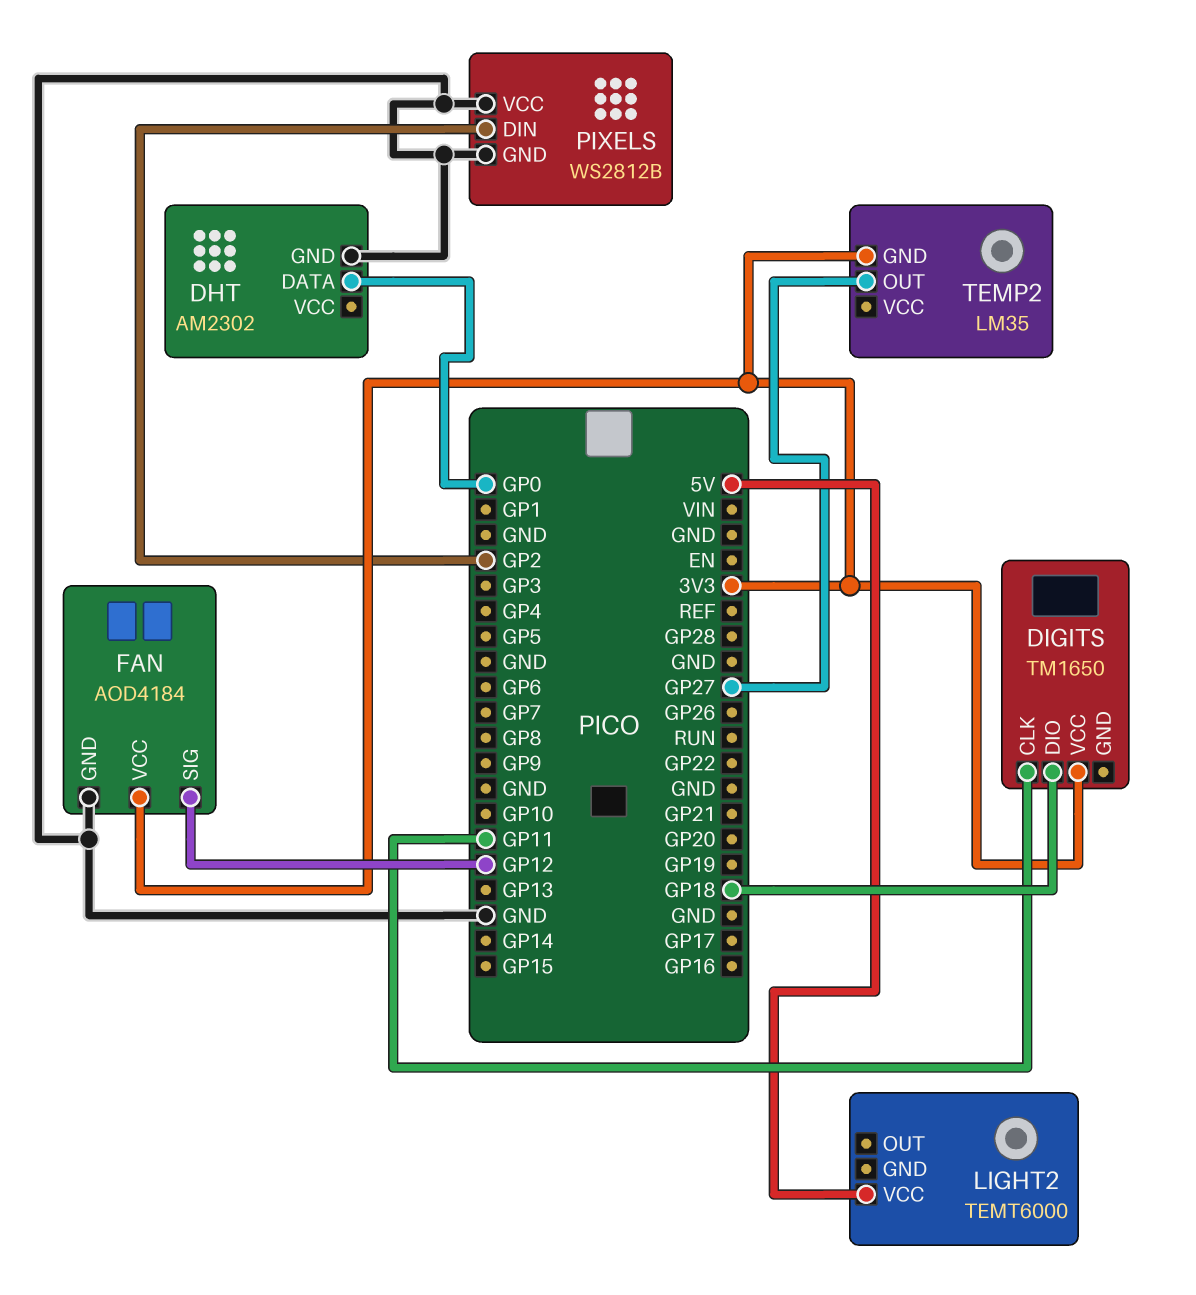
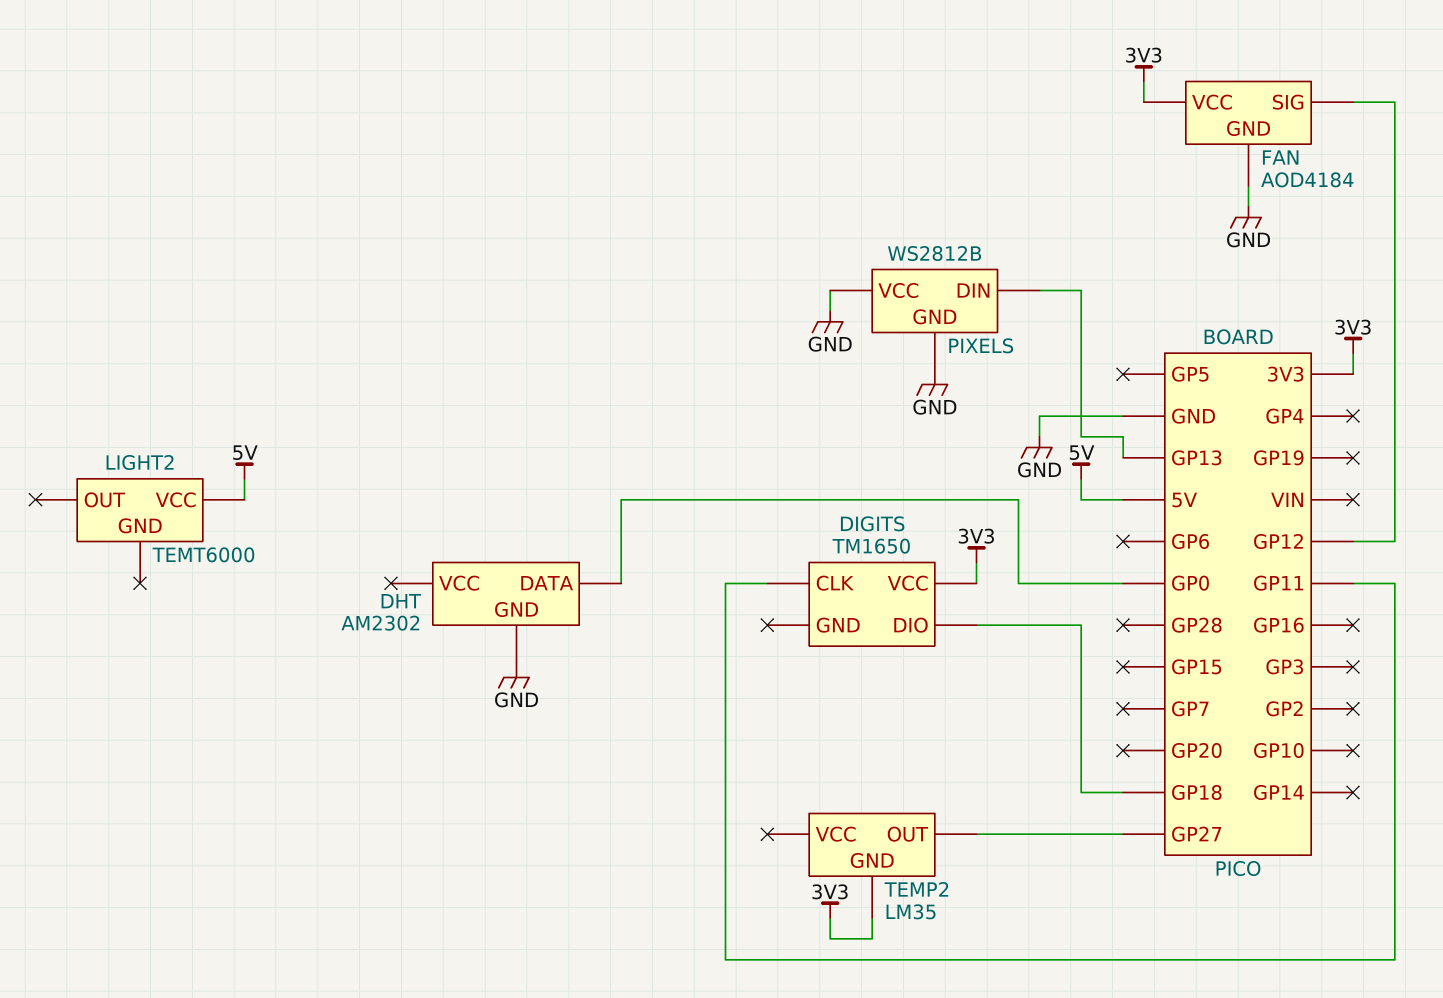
PIXELS pin DIN: GP2 -> GP13

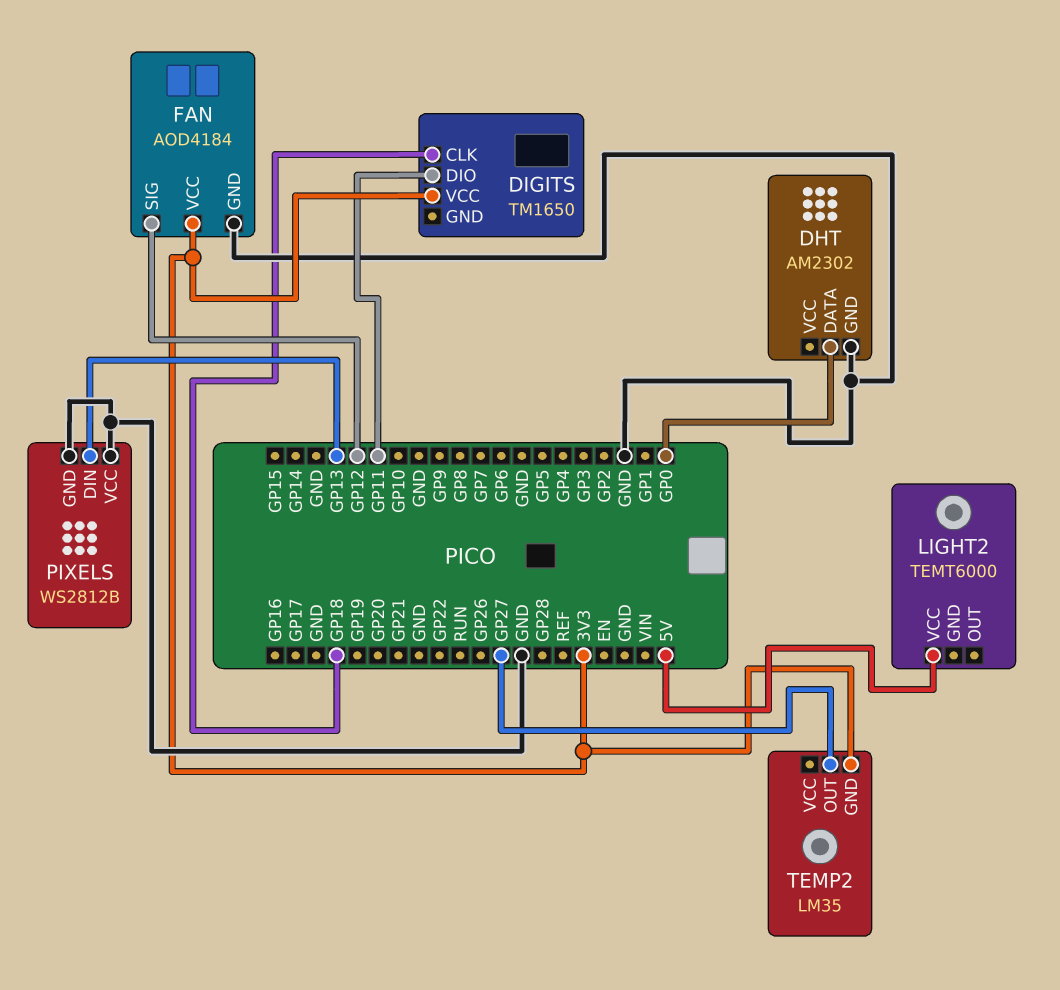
DIGITS pin CLK: GP11 -> GP18
DIGITS pin DIO: GP18 -> GP11

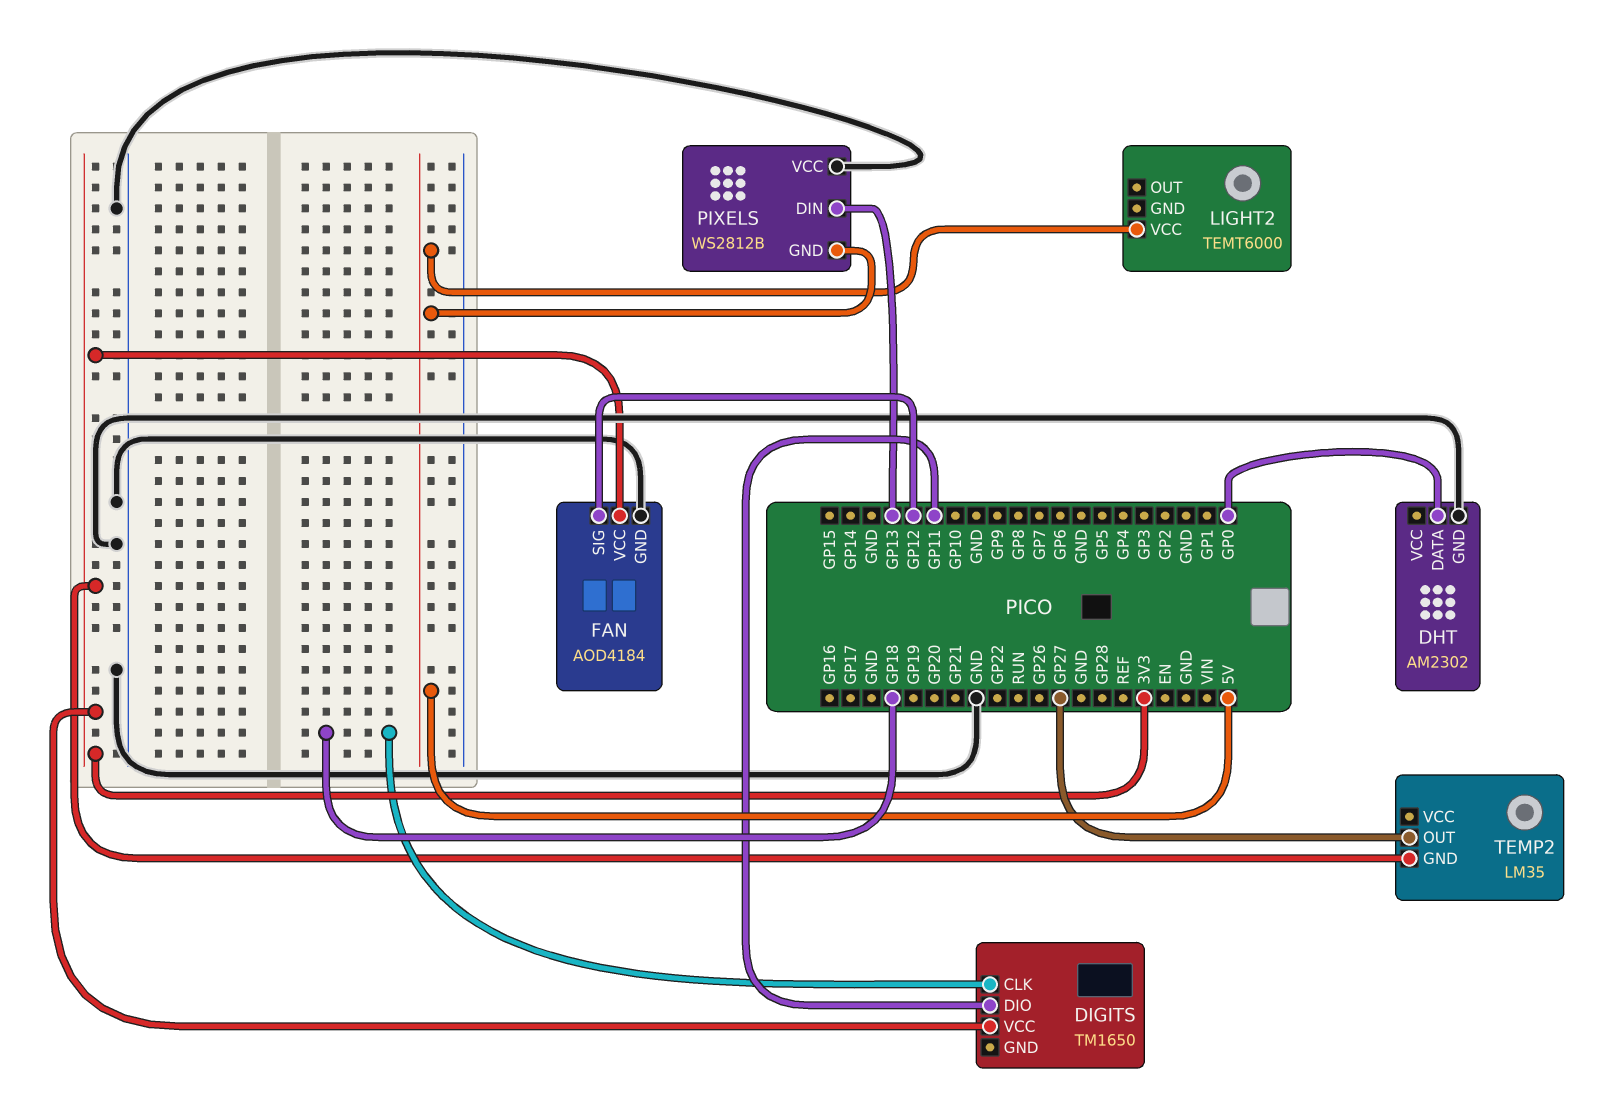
PIXELS pin GND: GND -> 5V

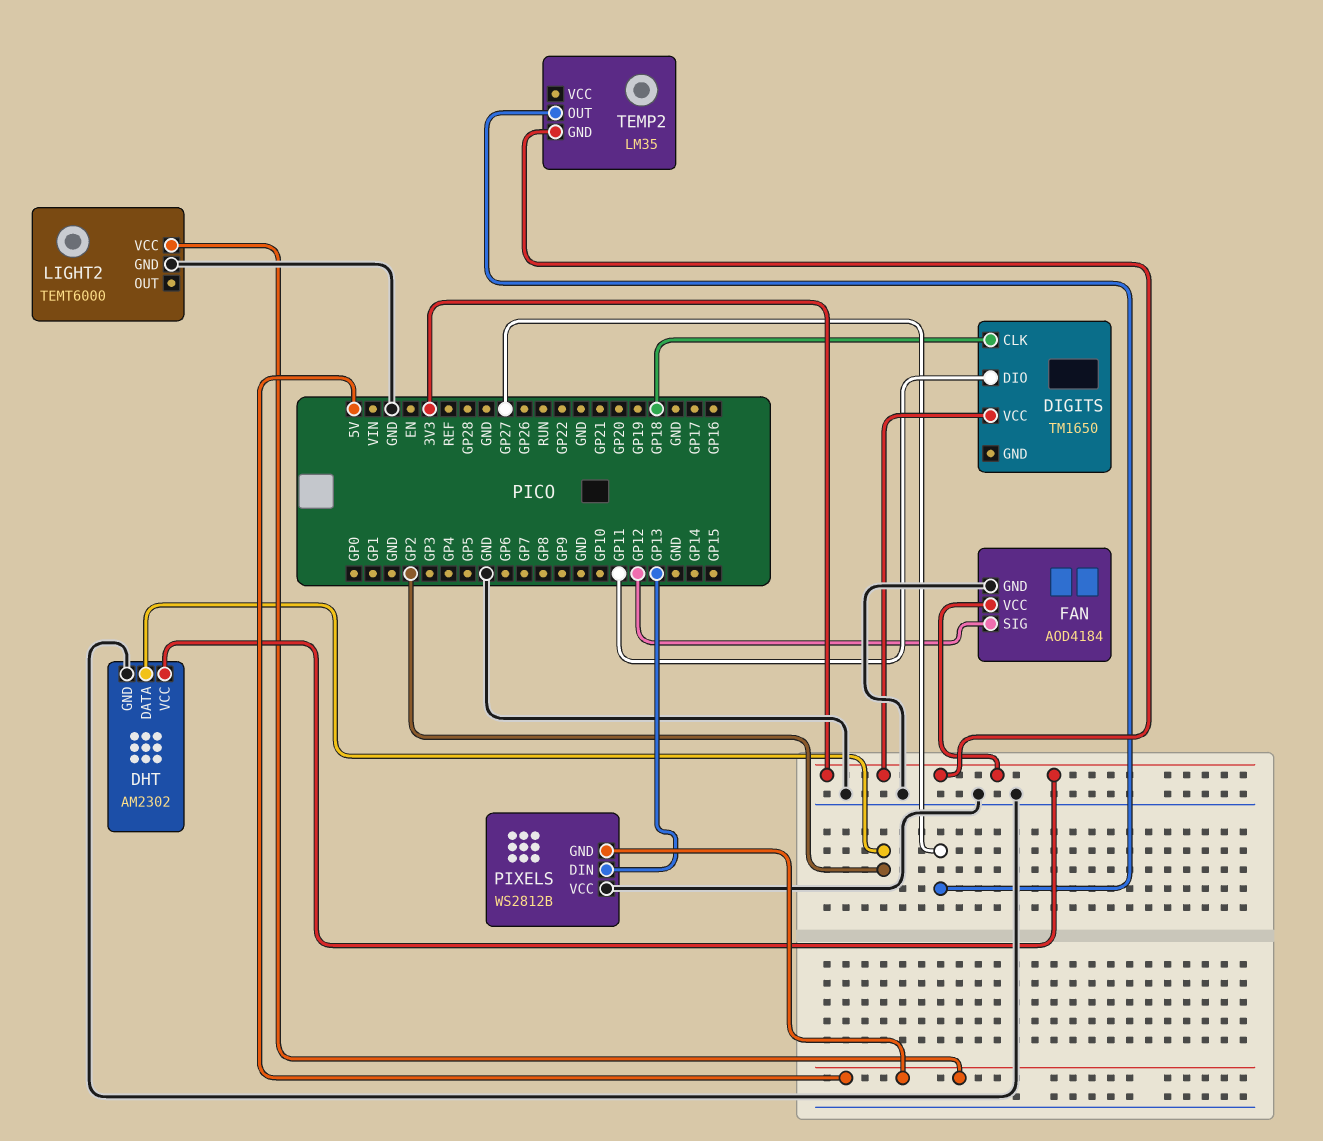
DHT pin DATA: GP0 -> GP2
DHT pin VCC: none -> 3V3
LIGHT2 pin GND: none -> GND

